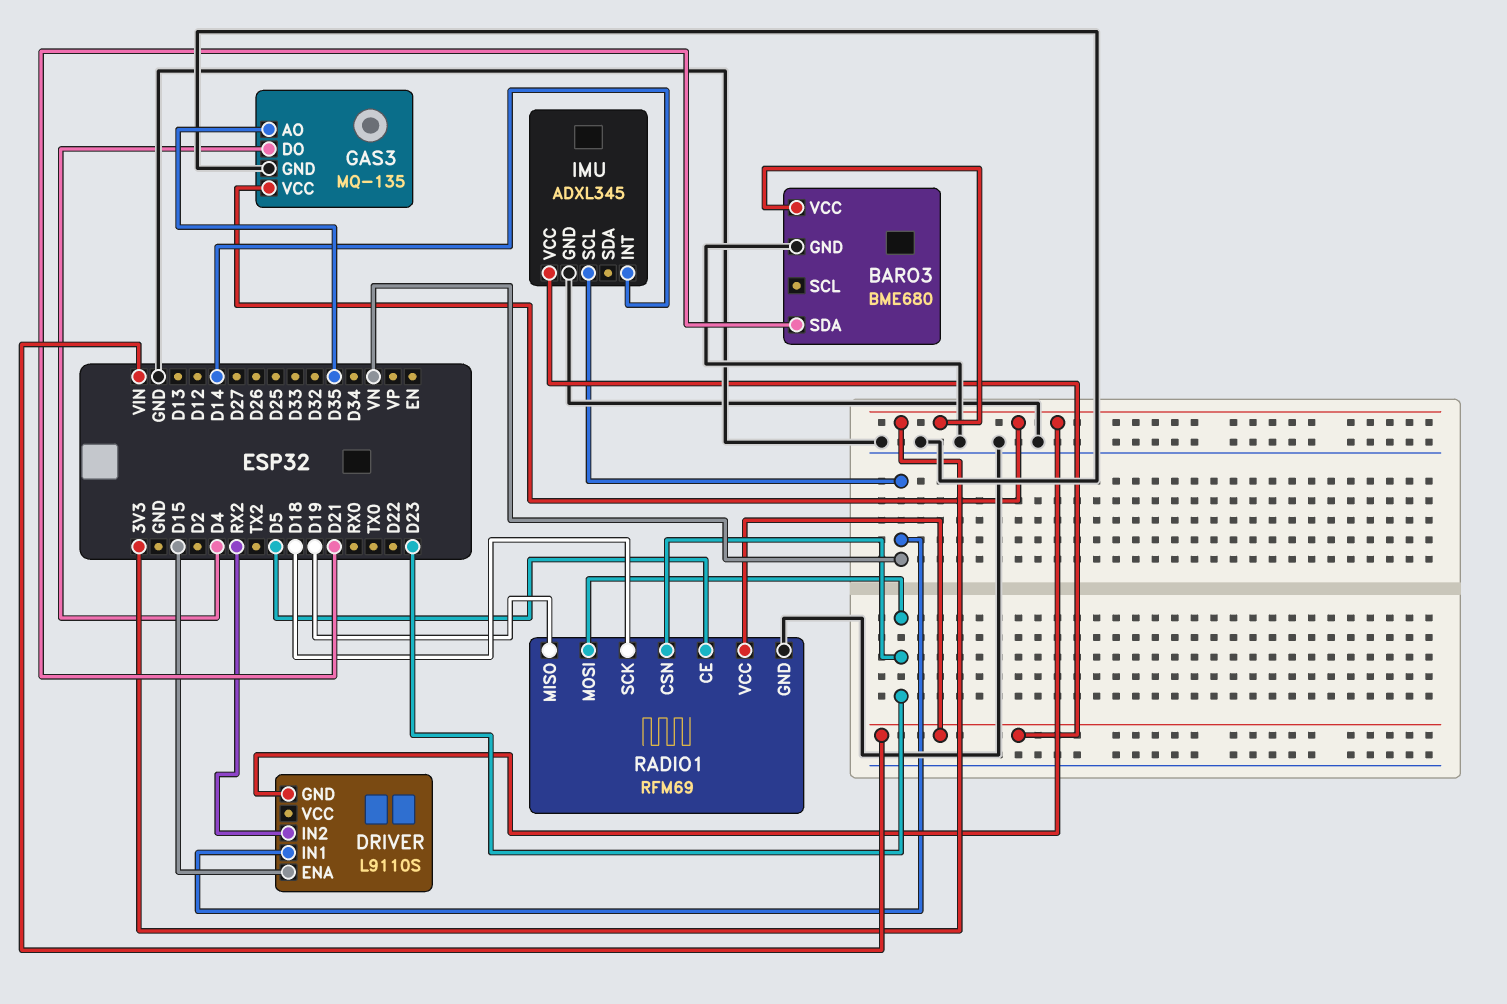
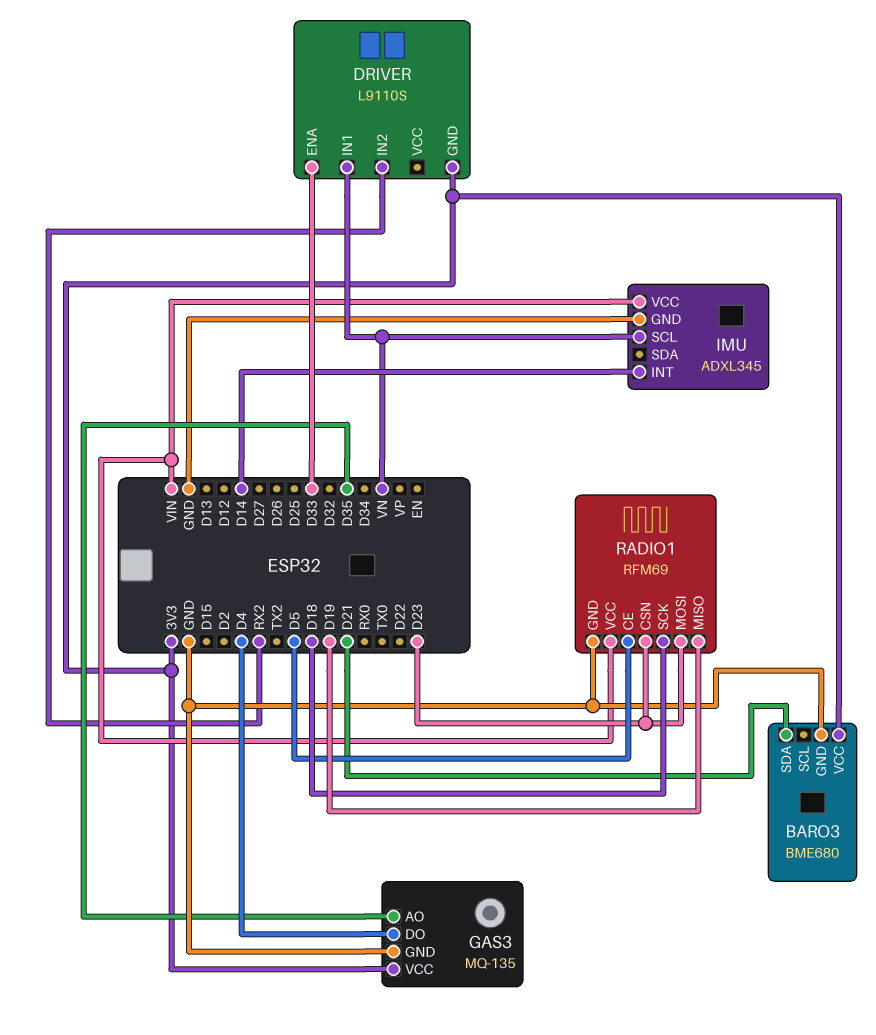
DRIVER pin ENA: D15 -> D33

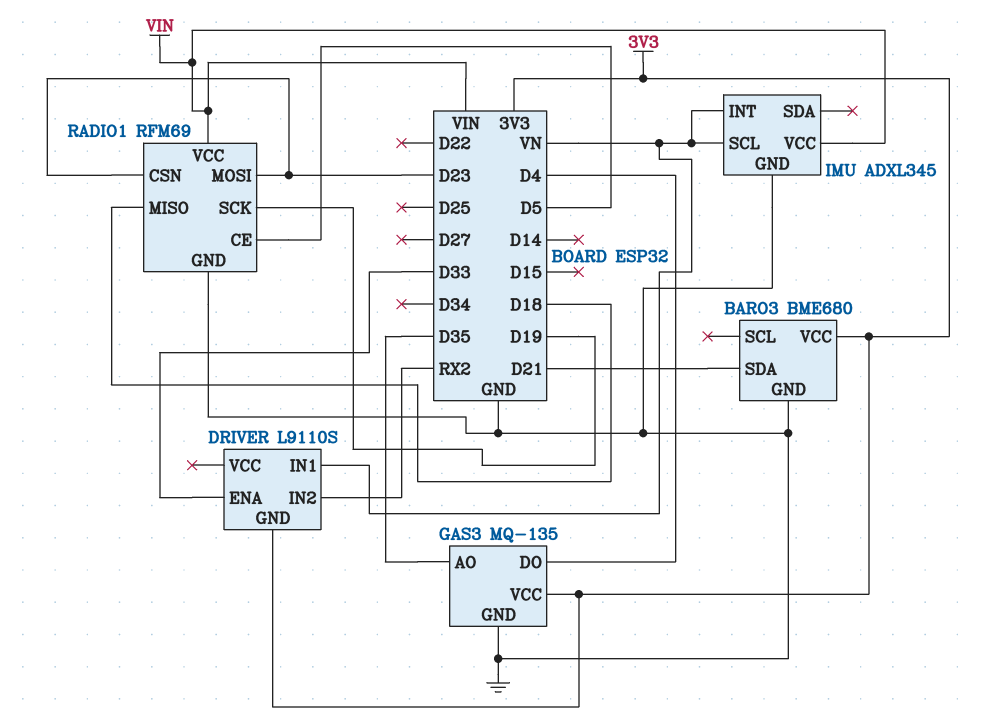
IMU pin INT: D14 -> VN
RADIO1 pin MISO: D19 -> D18
RADIO1 pin SCK: D18 -> D19

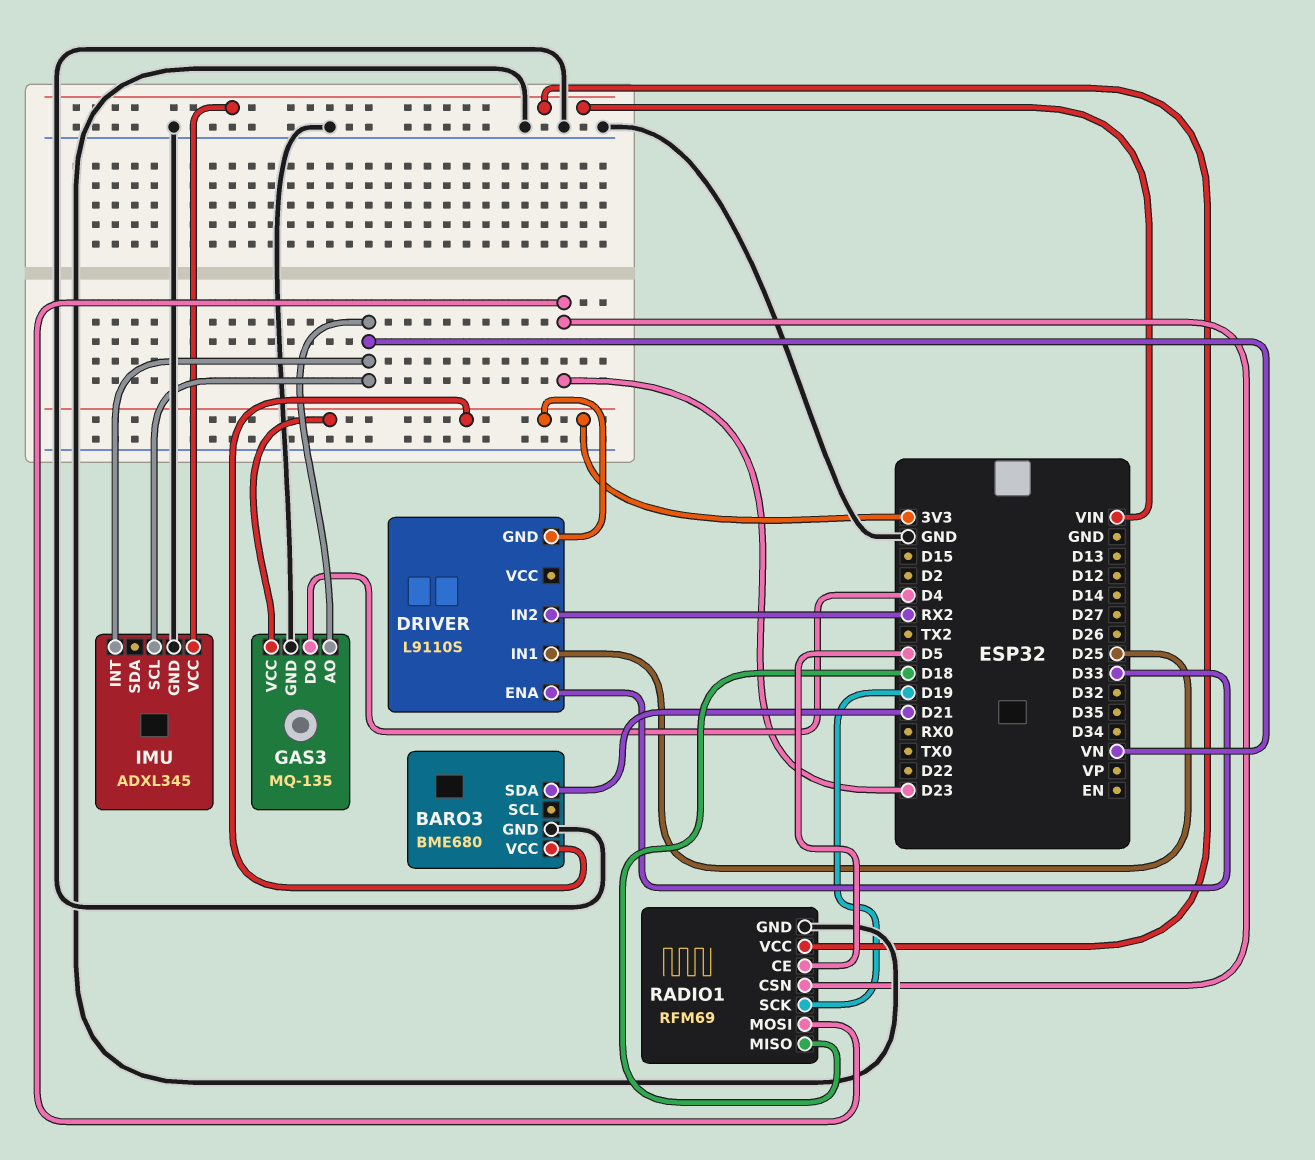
DRIVER pin IN1: VN -> D25
GAS3 pin AO: D35 -> VN

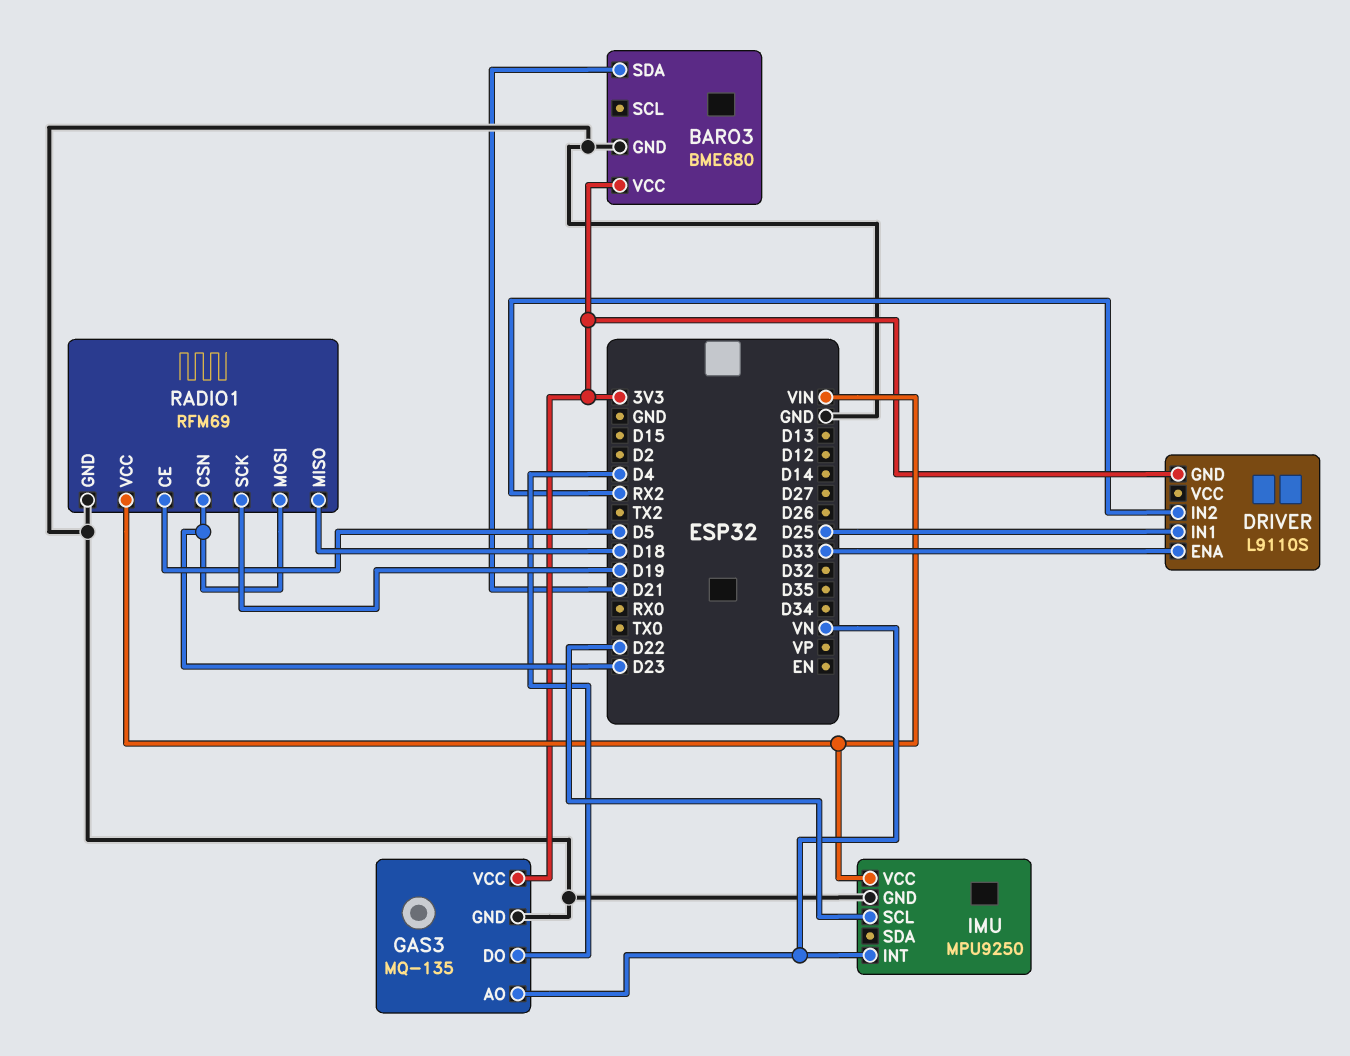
IMU: ADXL345 -> MPU9250
IMU pin SCL: VN -> D22

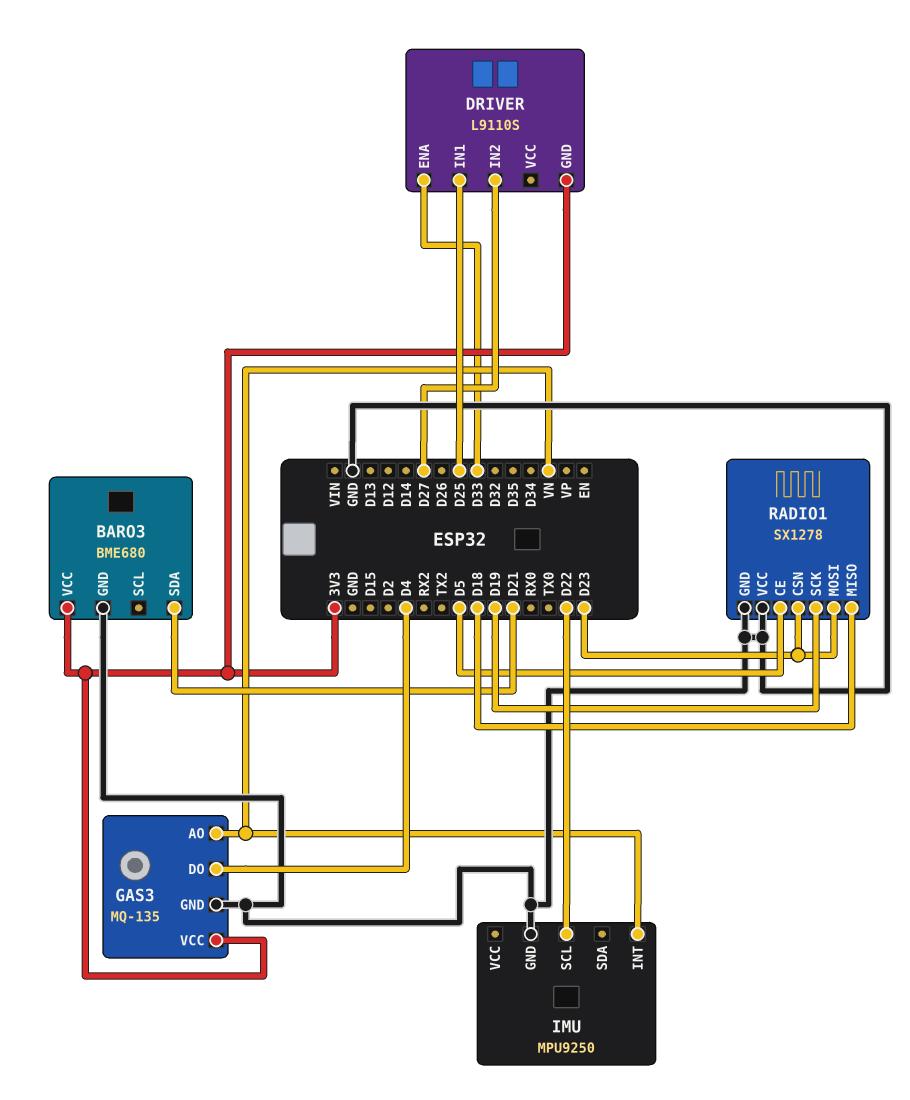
DRIVER pin IN2: RX2 -> D27
IMU pin VCC: VIN -> none
RADIO1: RFM69 -> SX1278
RADIO1 pin VCC: VIN -> GND

